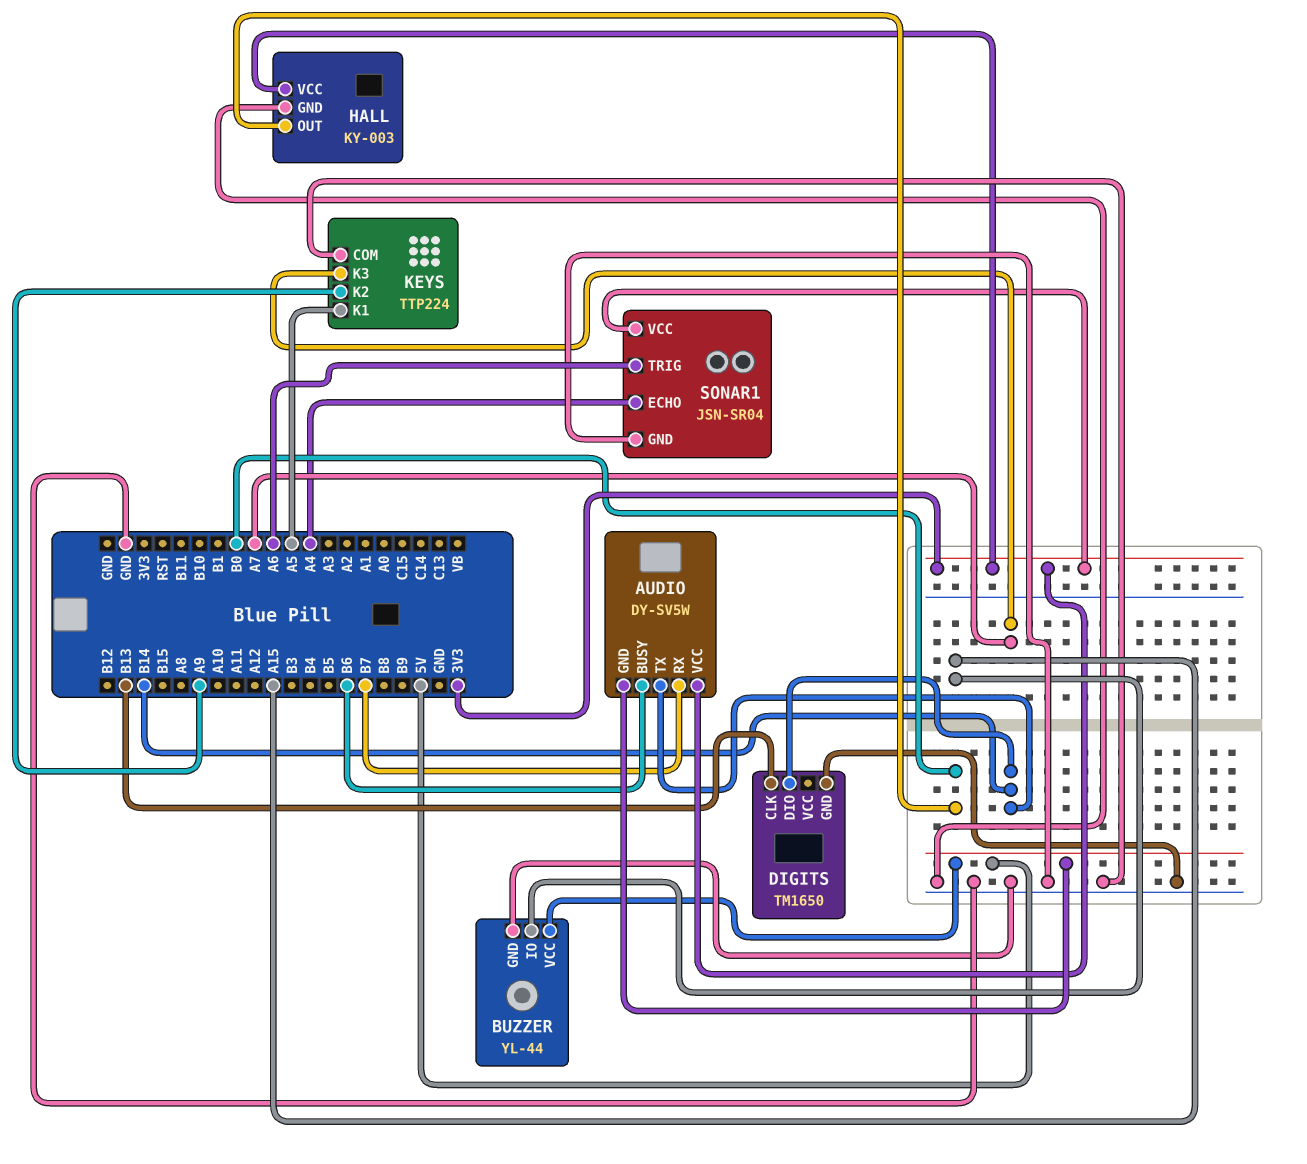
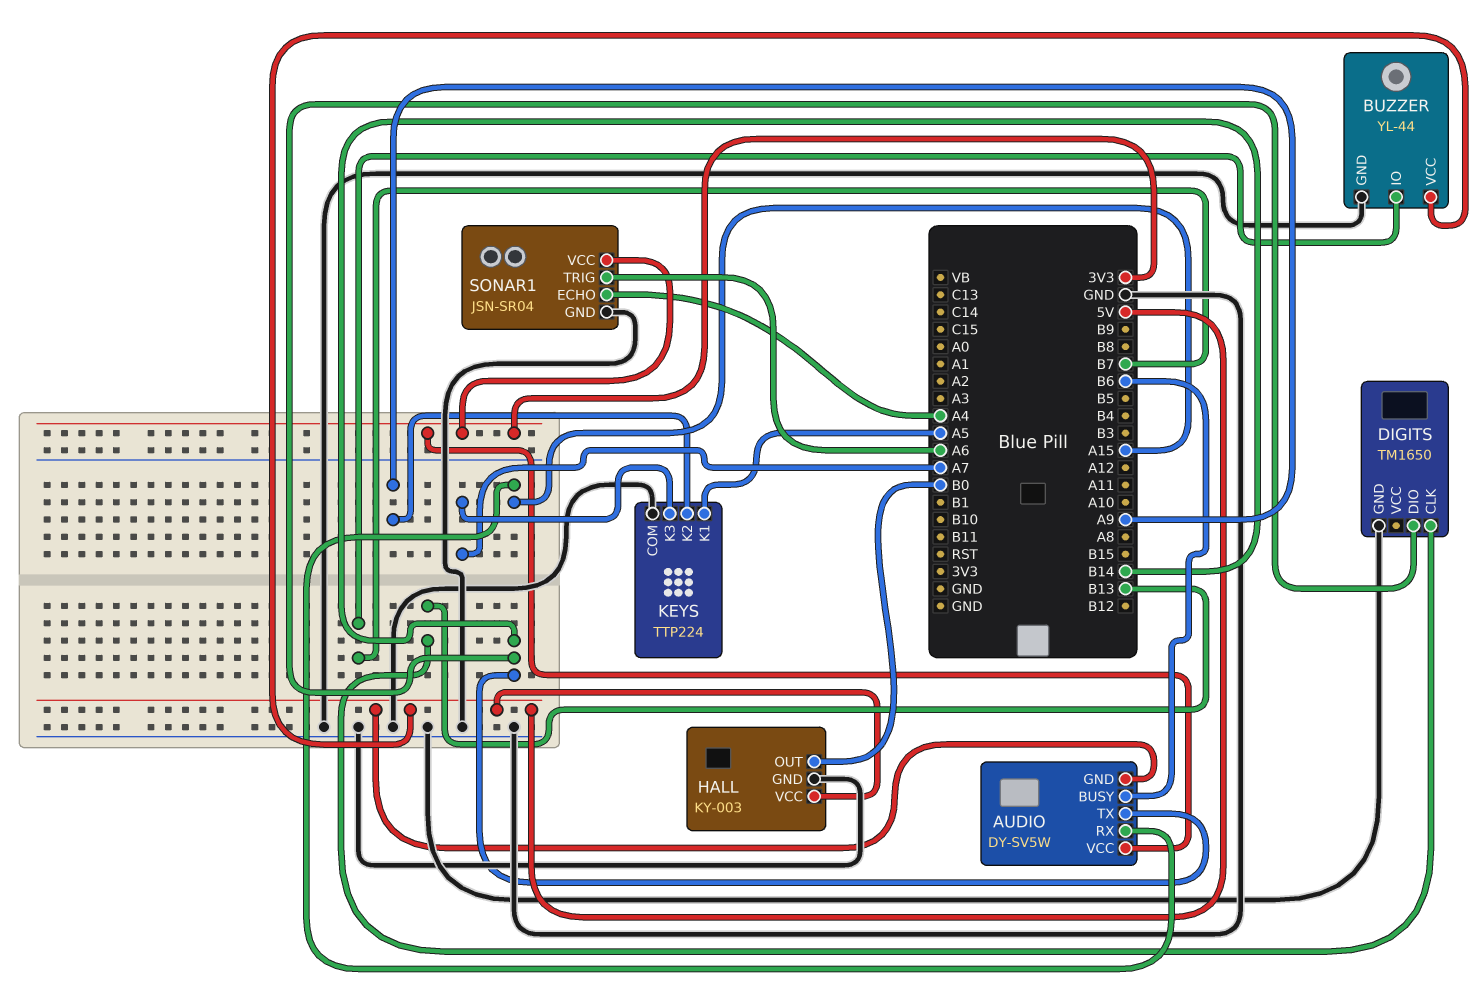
AUDIO pin RX: B7 -> A15
BUZZER pin IO: A15 -> B7
HALL pin VCC: 3V3 -> 5V

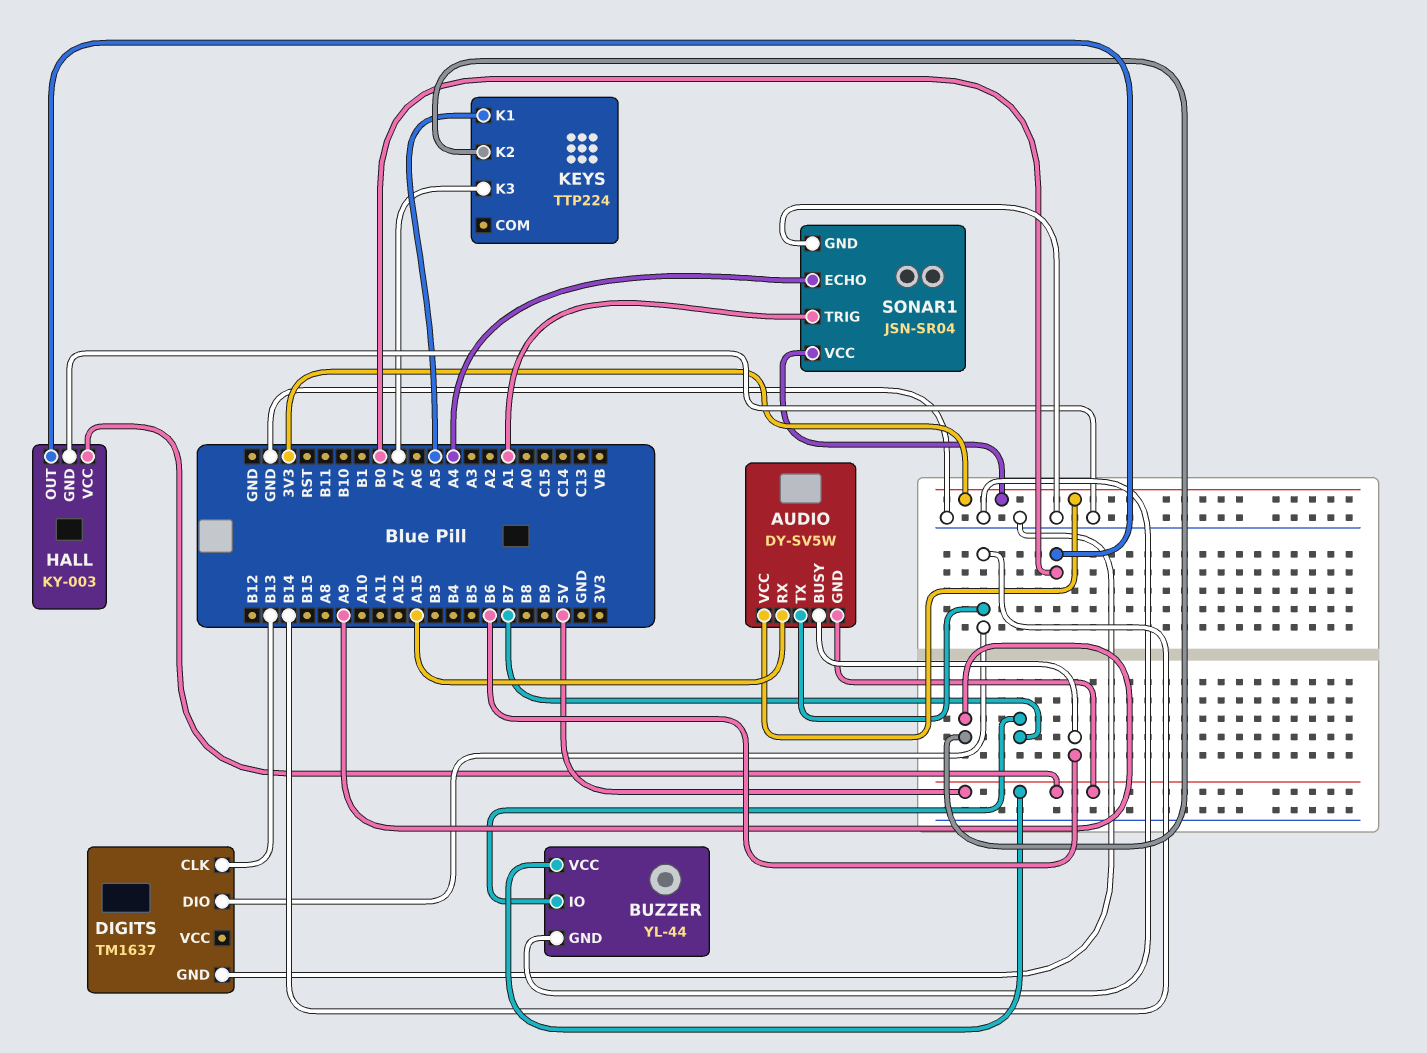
DIGITS: TM1650 -> TM1637
KEYS pin COM: GND -> none
SONAR1 pin TRIG: A6 -> A1

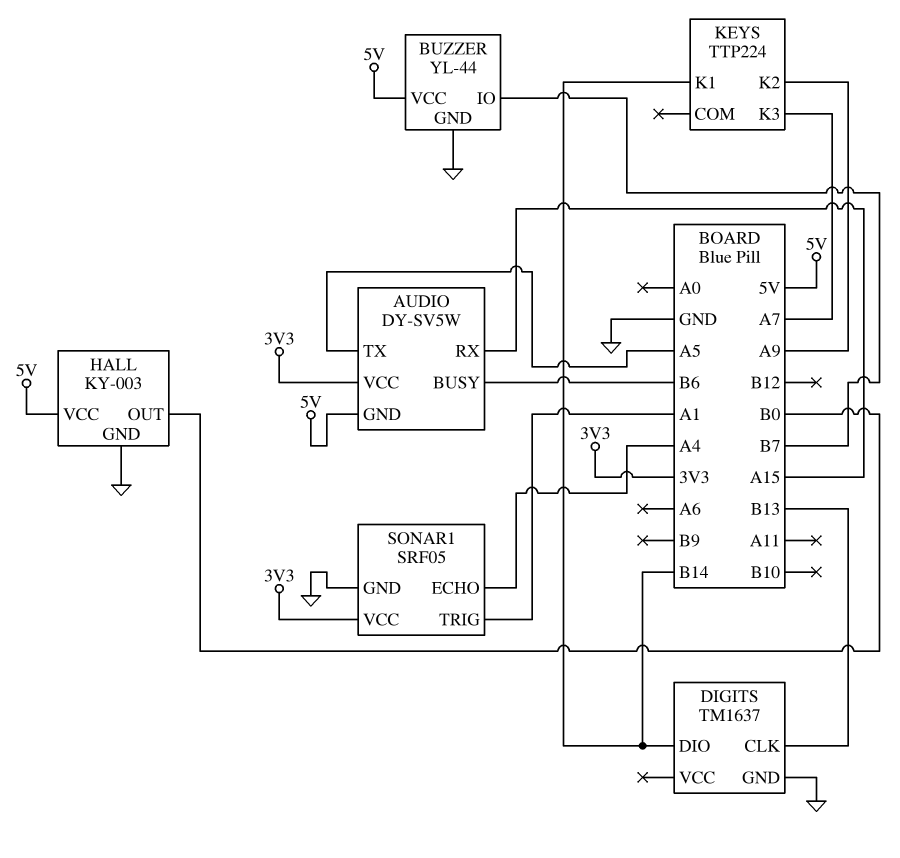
AUDIO pin TX: B14 -> A5
KEYS pin K1: A5 -> B14
SONAR1: JSN-SR04 -> SRF05

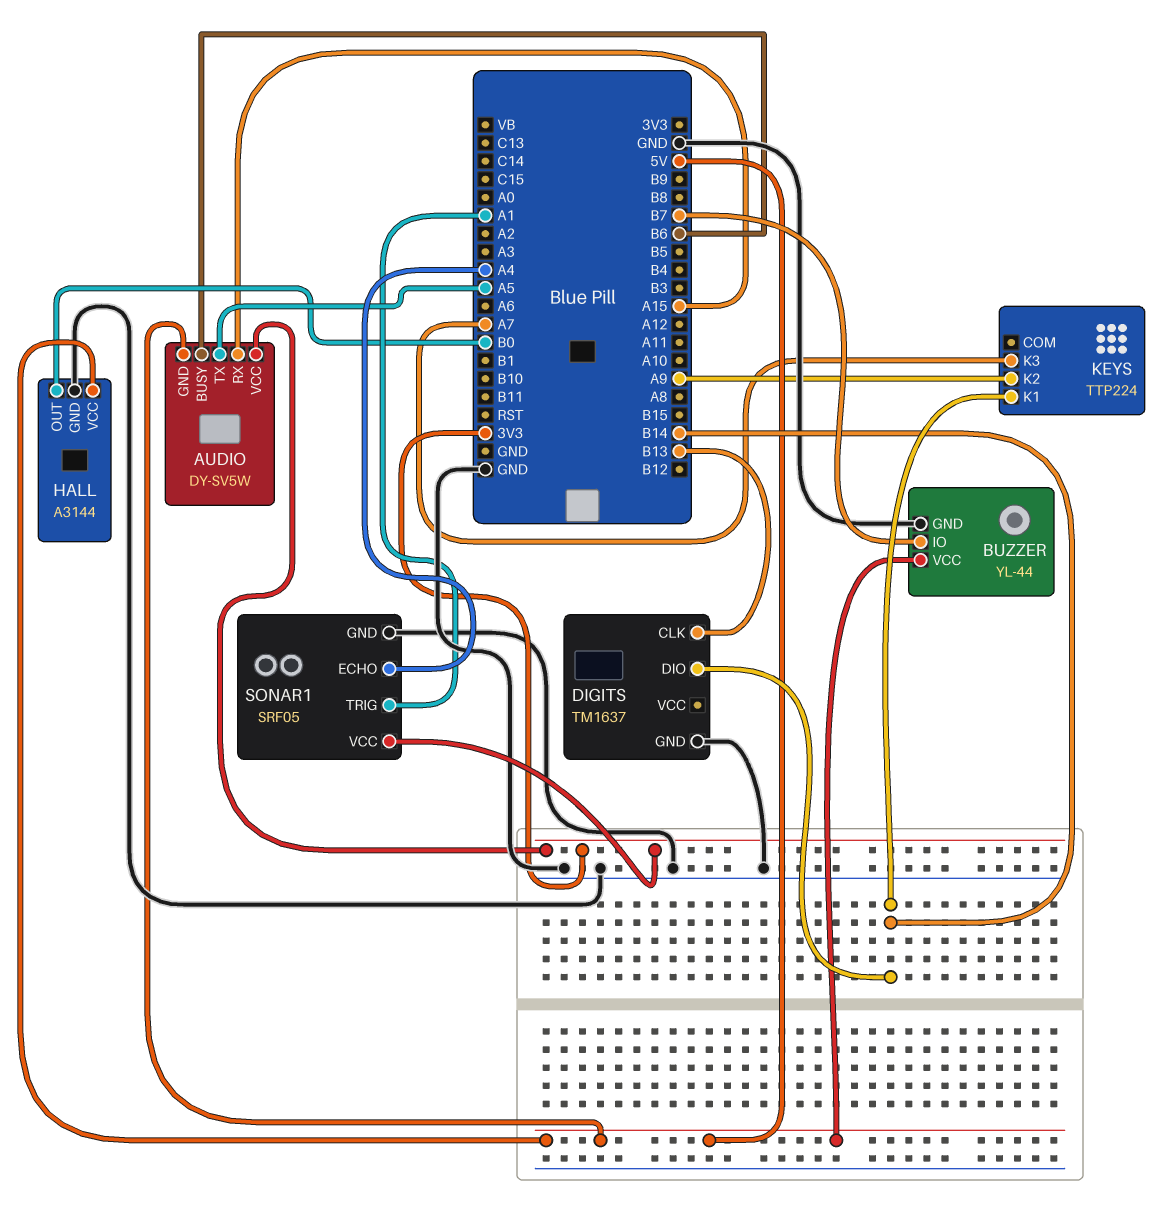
HALL: KY-003 -> A3144

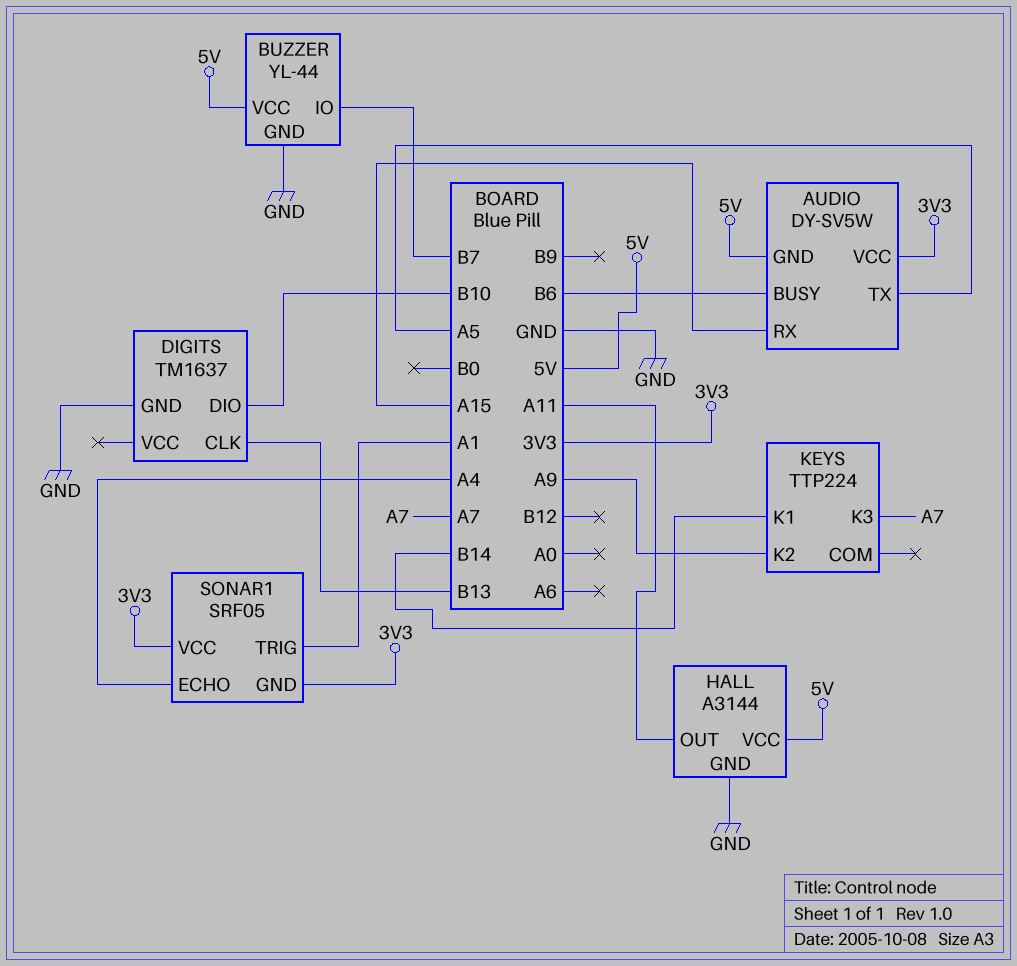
DIGITS pin DIO: B14 -> B10
HALL pin OUT: B0 -> A11
SONAR1 pin GND: GND -> 3V3

